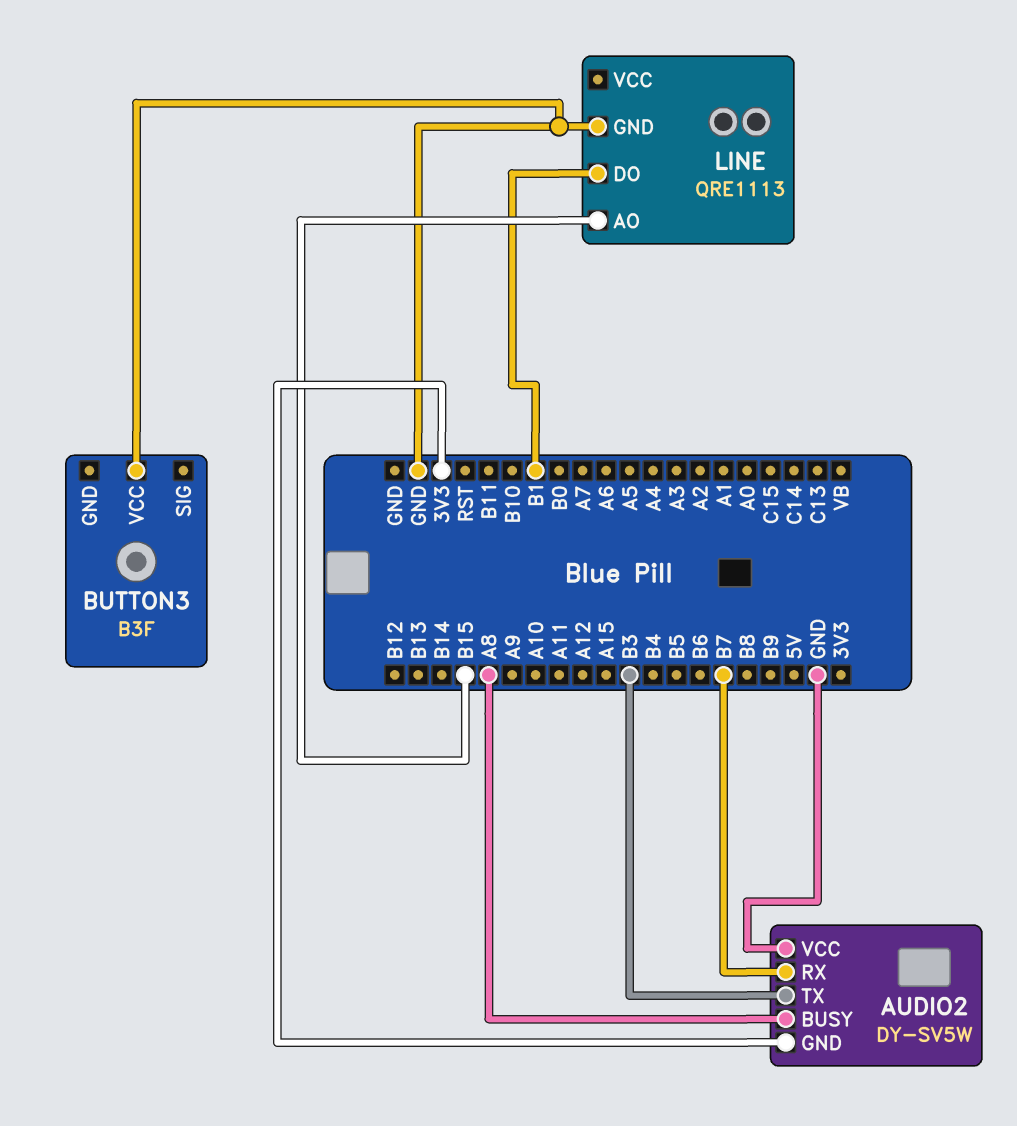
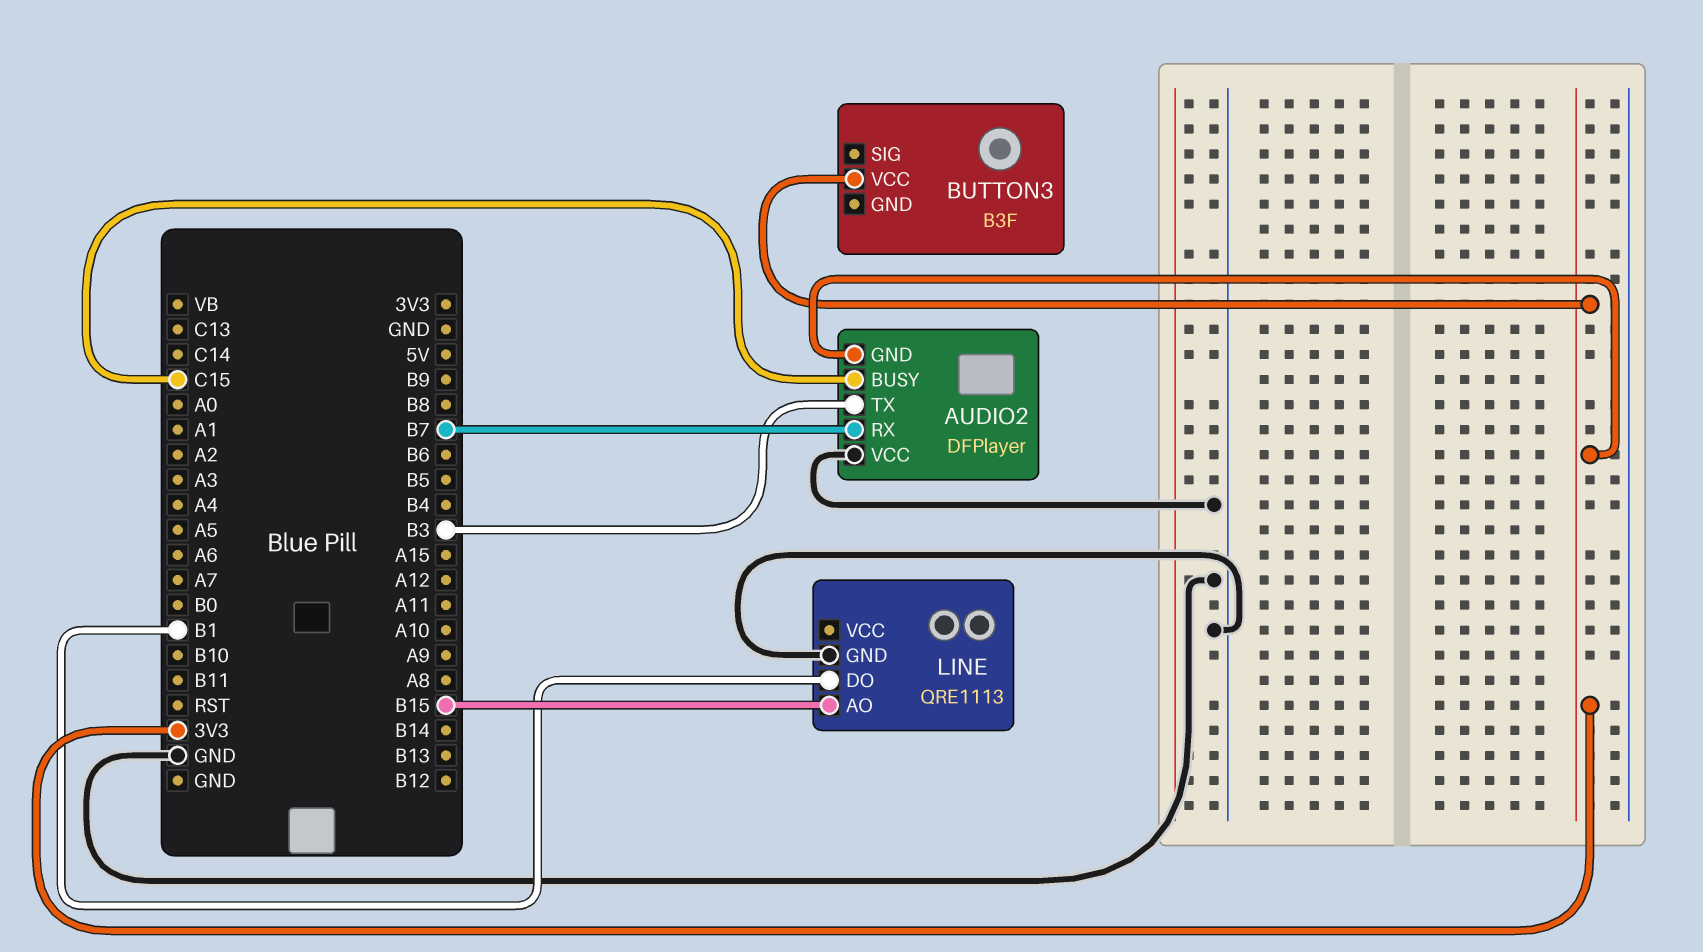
AUDIO2: DY-SV5W -> DFPlayer
AUDIO2 pin BUSY: A8 -> C15
BUTTON3 pin VCC: GND -> 3V3

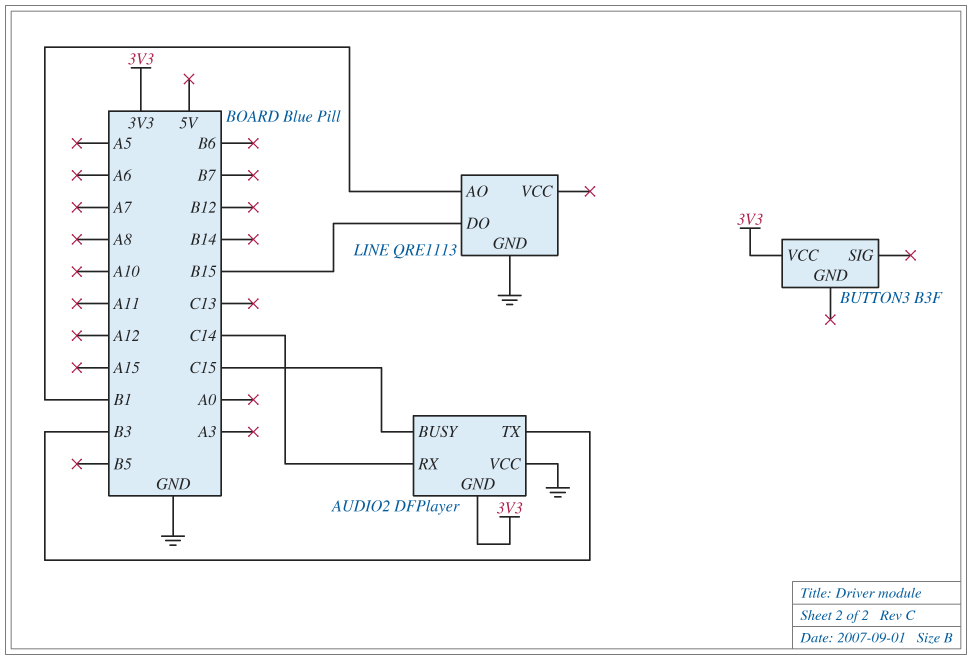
AUDIO2 pin RX: B7 -> C14
LINE pin AO: B15 -> B1
LINE pin DO: B1 -> B15

